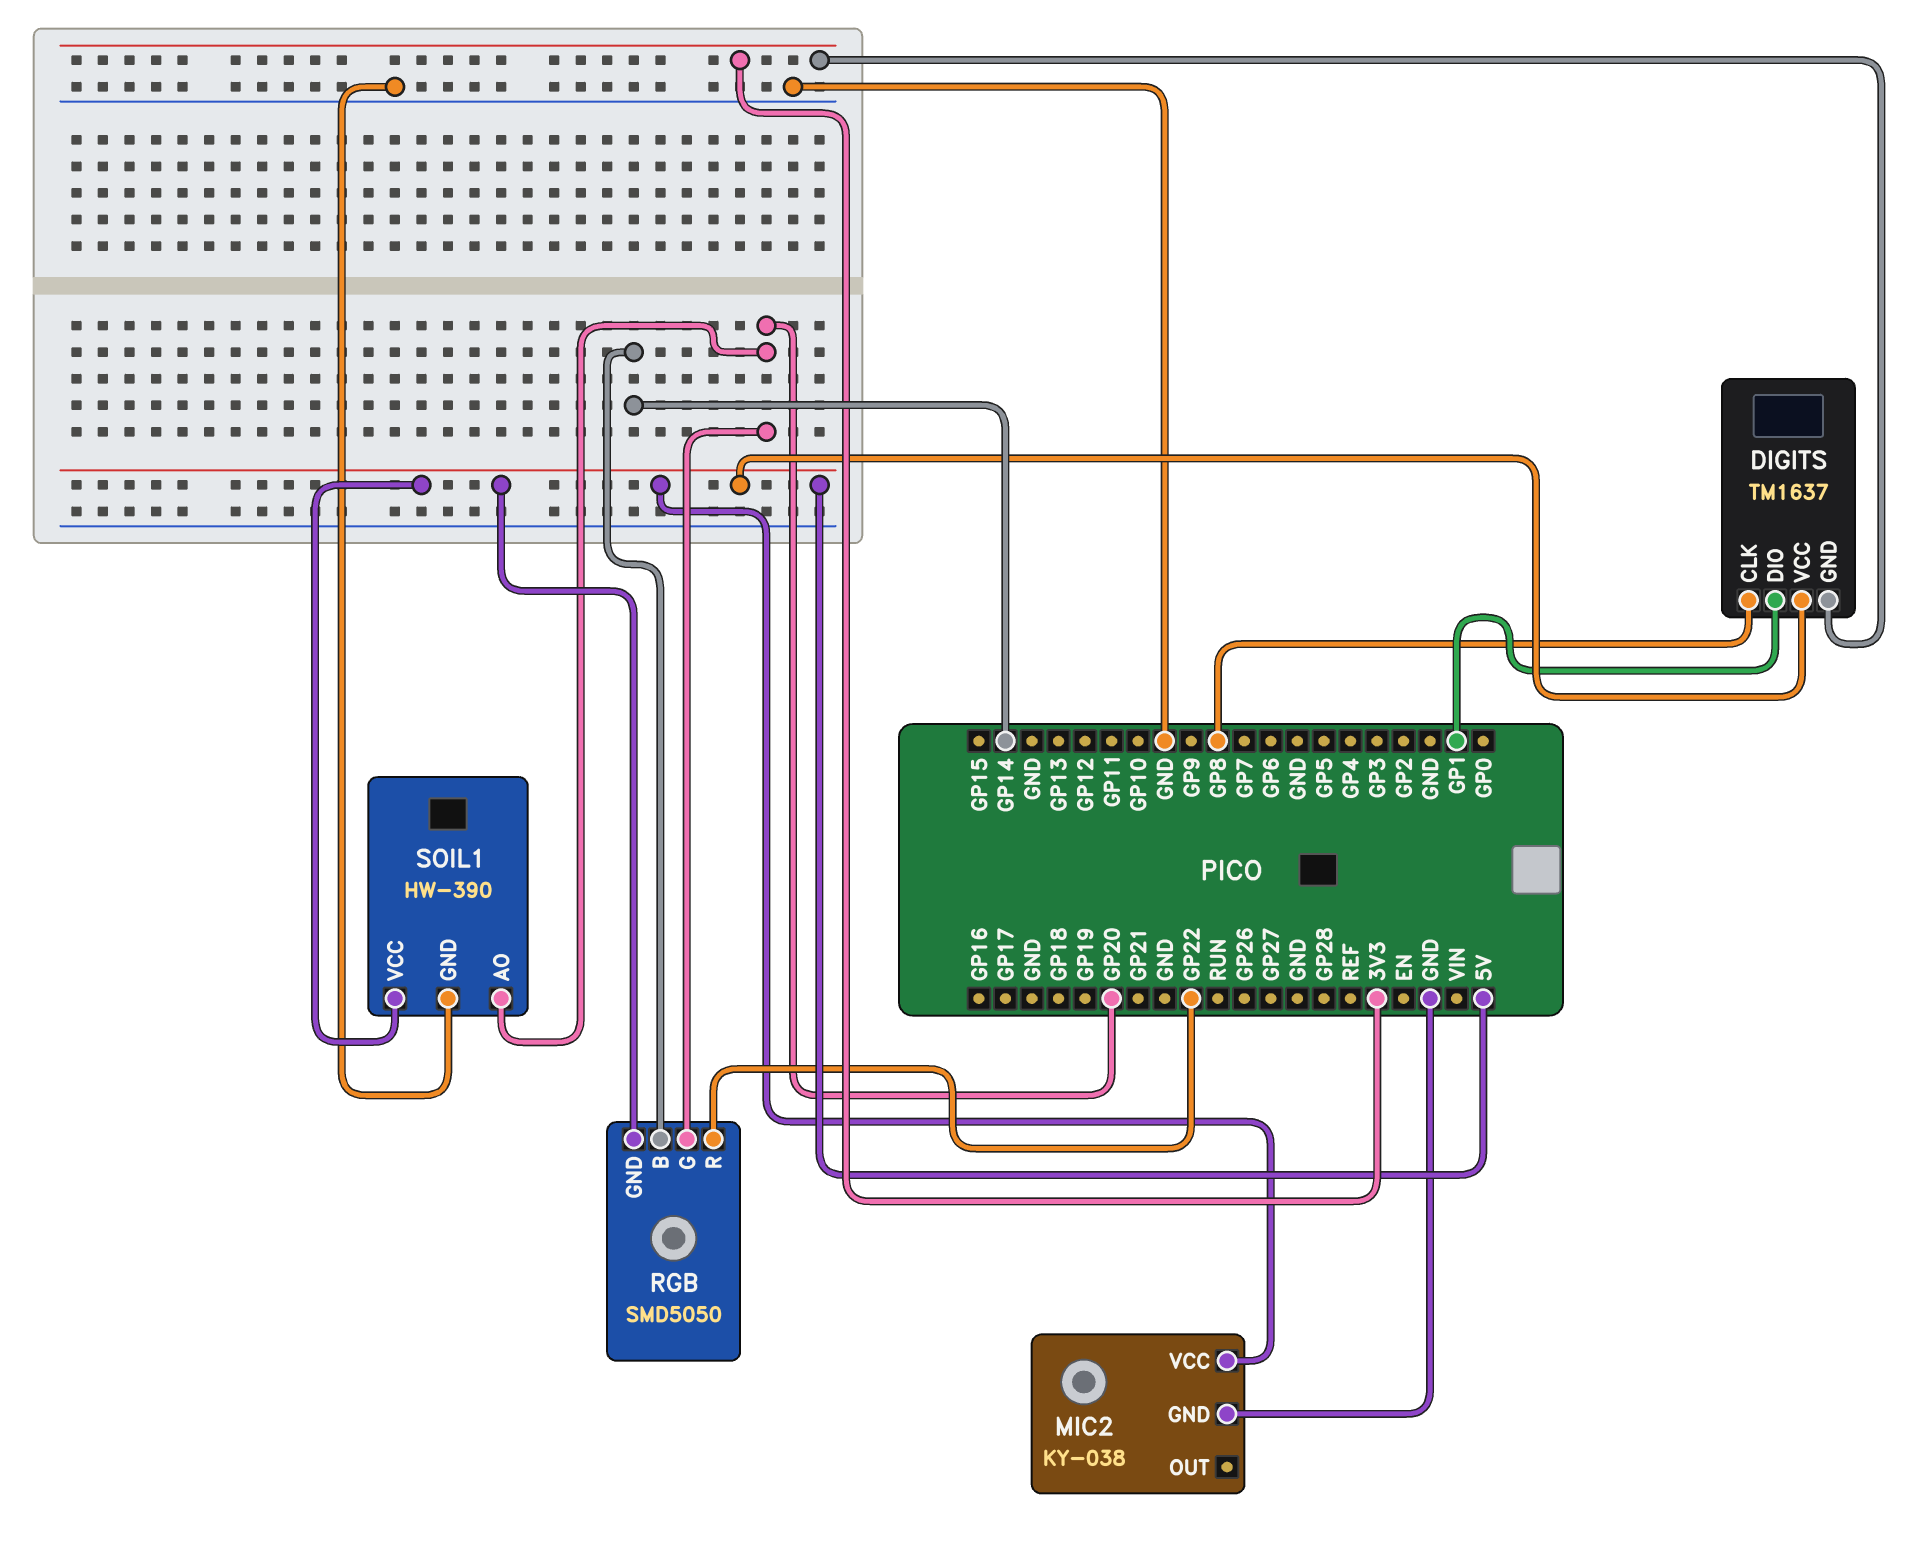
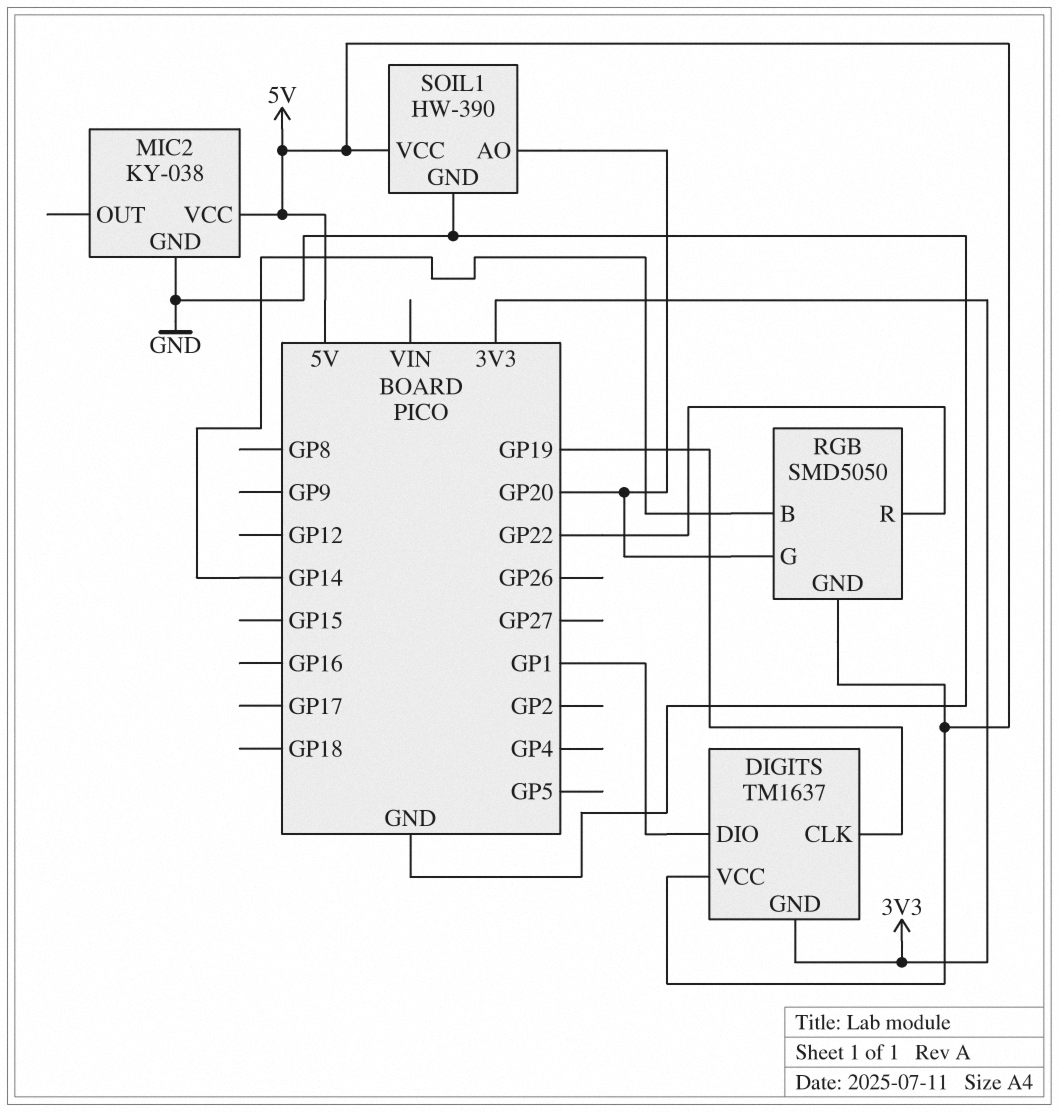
DIGITS pin CLK: GP8 -> GP19

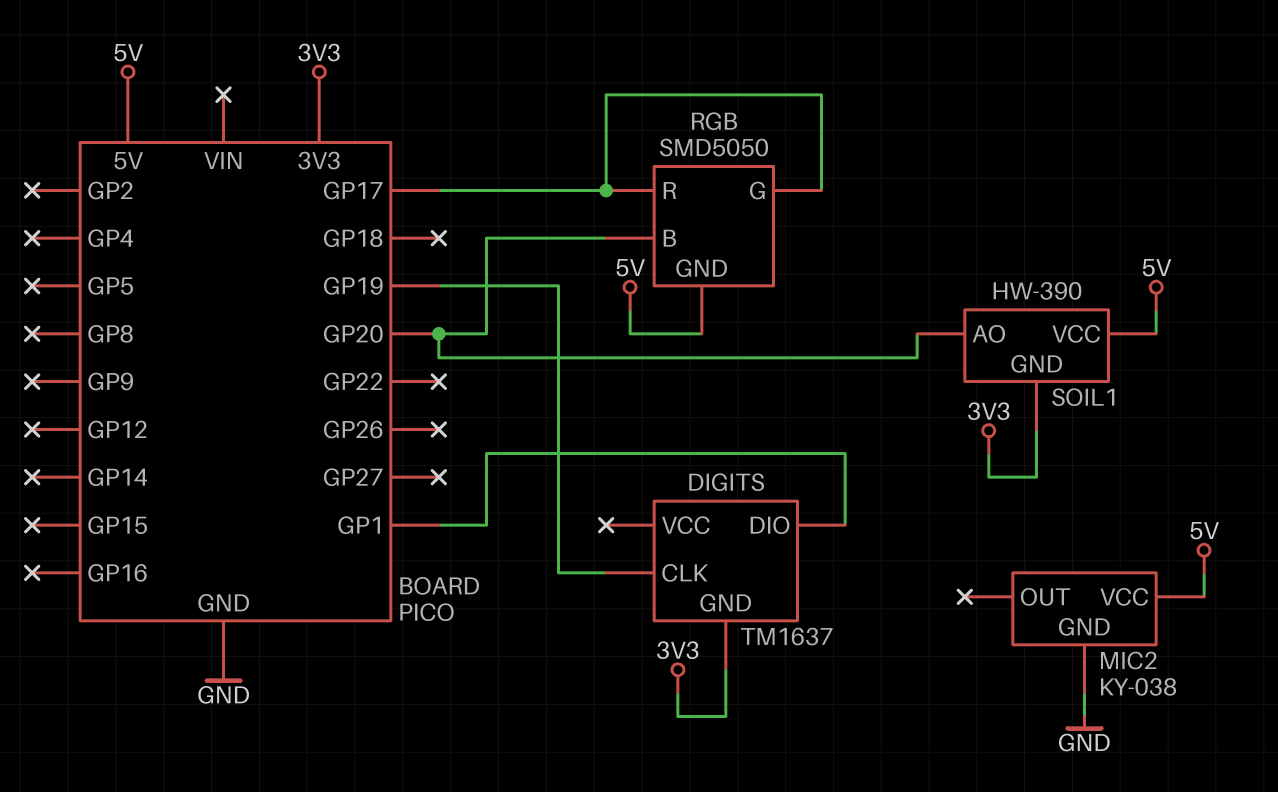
DIGITS pin VCC: 5V -> none
RGB pin B: GP14 -> GP20
RGB pin G: GP20 -> GP17
RGB pin R: GP22 -> GP17
SOIL1 pin GND: GND -> 3V3

